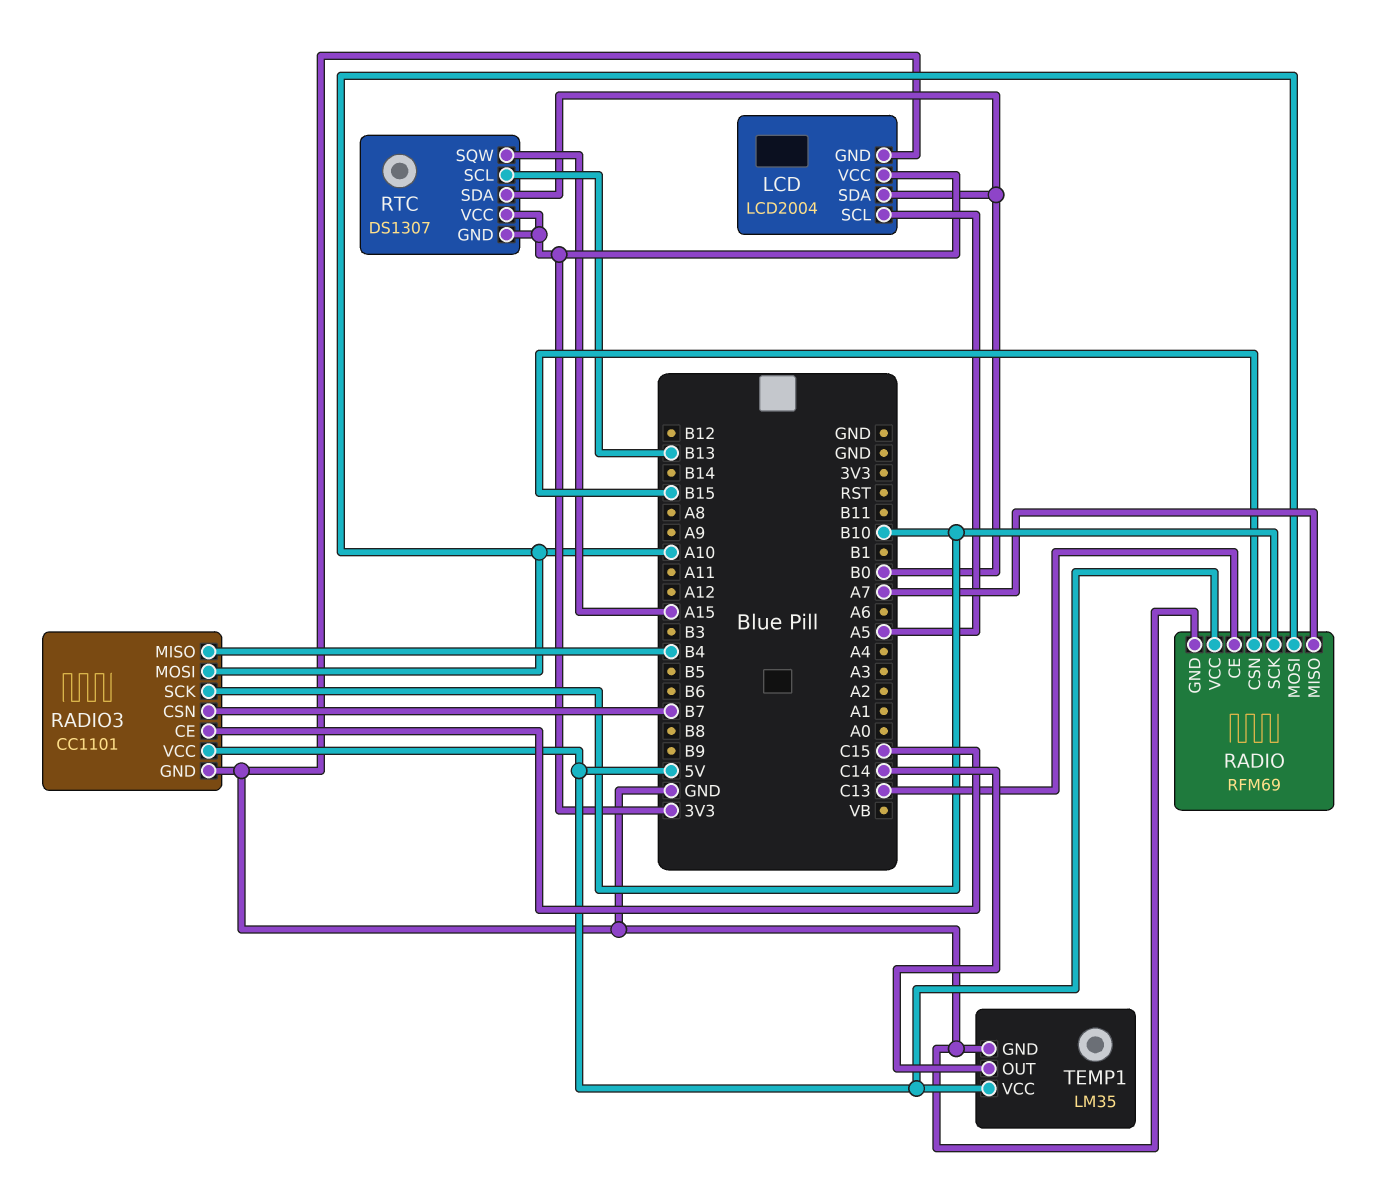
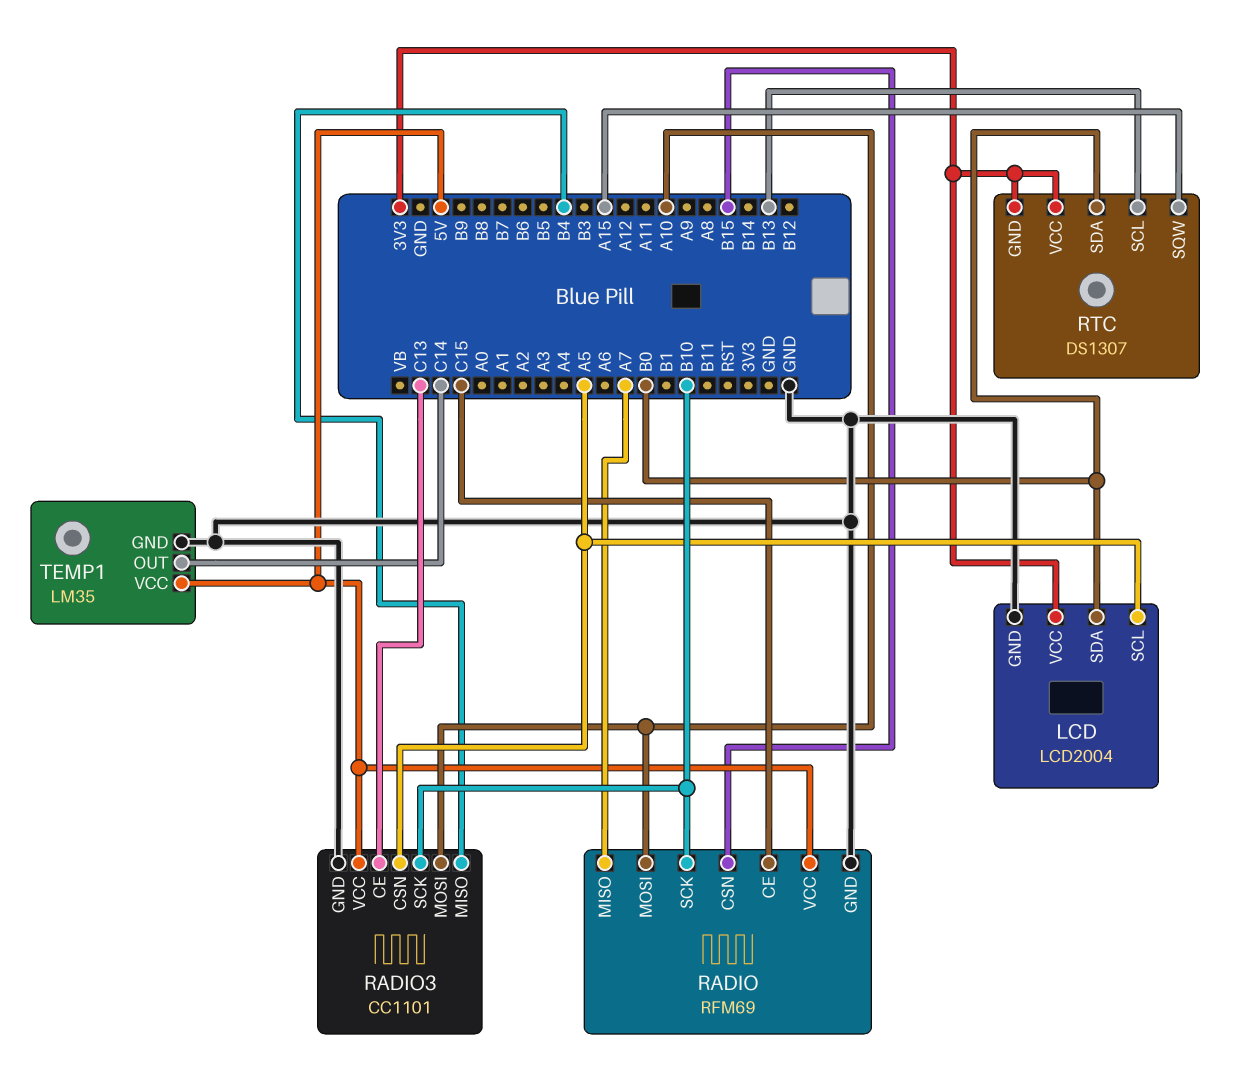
RADIO pin CE: C13 -> C15
RADIO3 pin CE: C15 -> C13
RADIO3 pin CSN: B7 -> A5

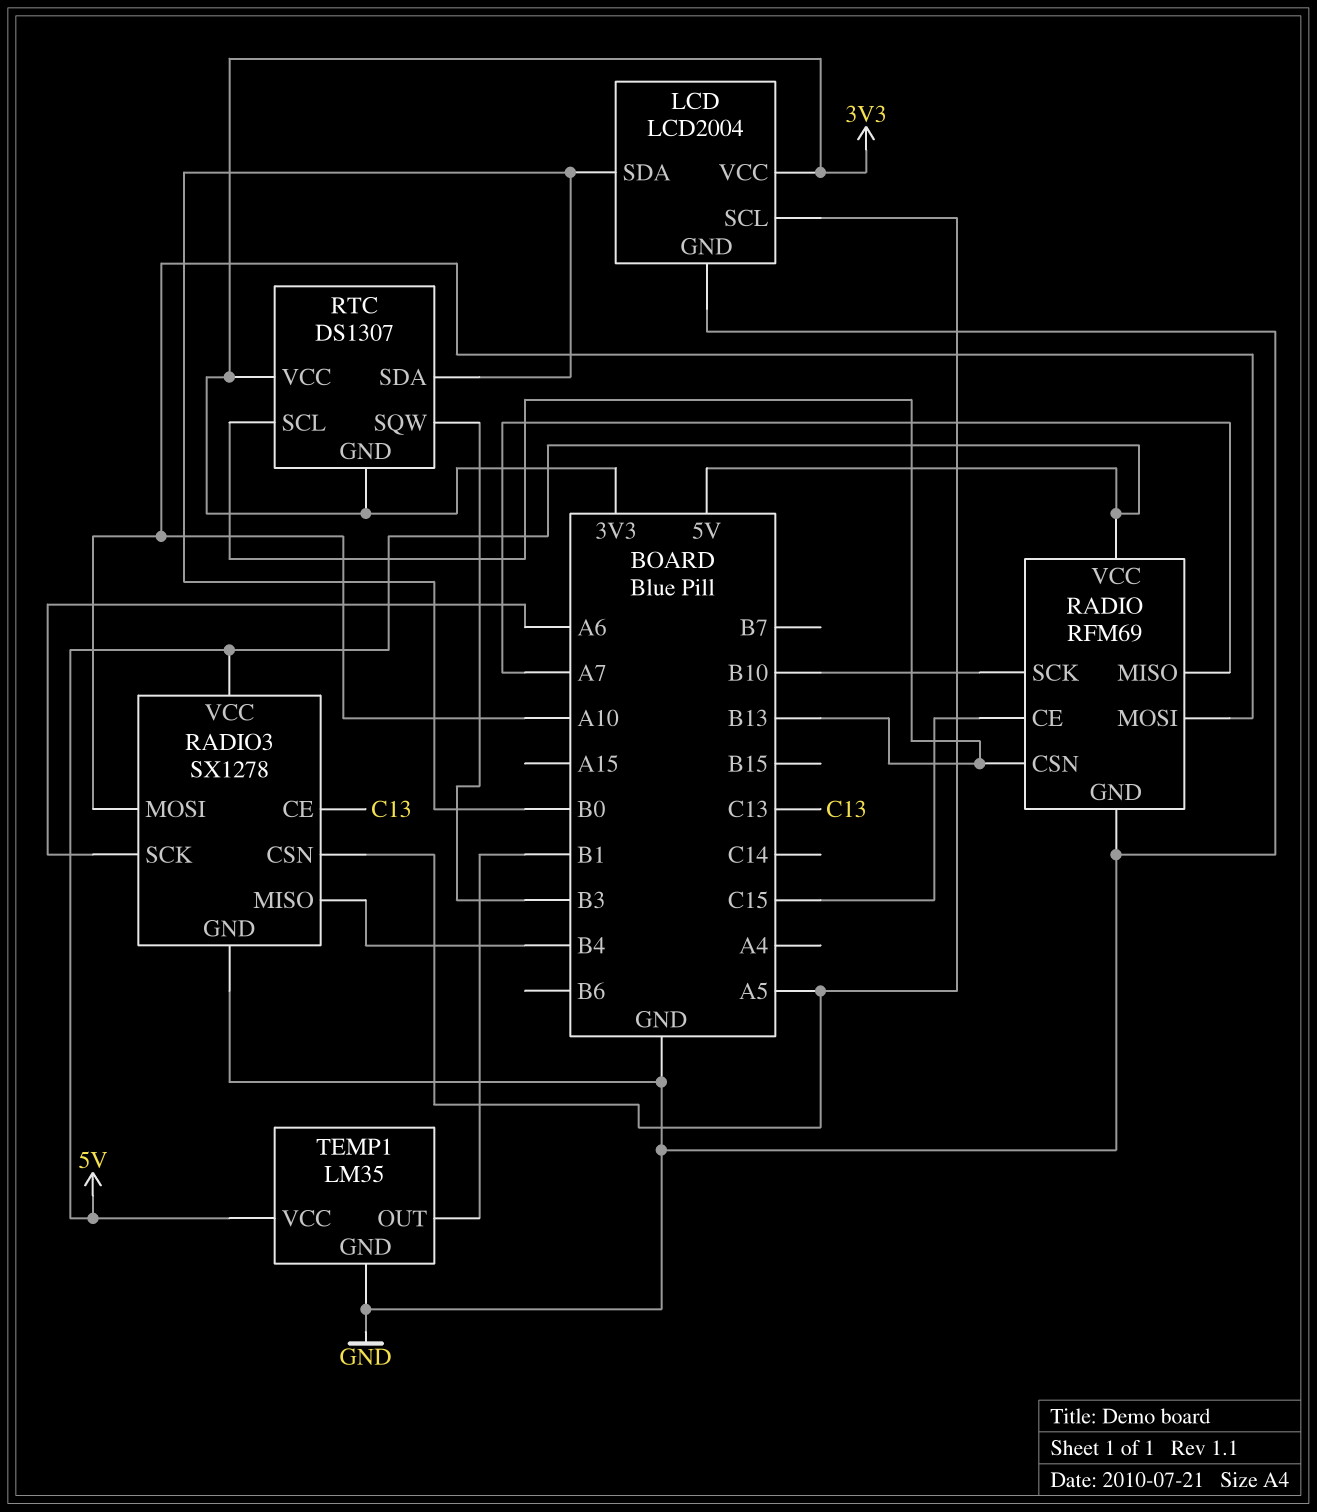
RADIO pin CSN: B15 -> B13
RADIO3: CC1101 -> SX1278
RADIO3 pin SCK: B10 -> A6
RTC pin SQW: A15 -> B3
TEMP1 pin OUT: C14 -> B1

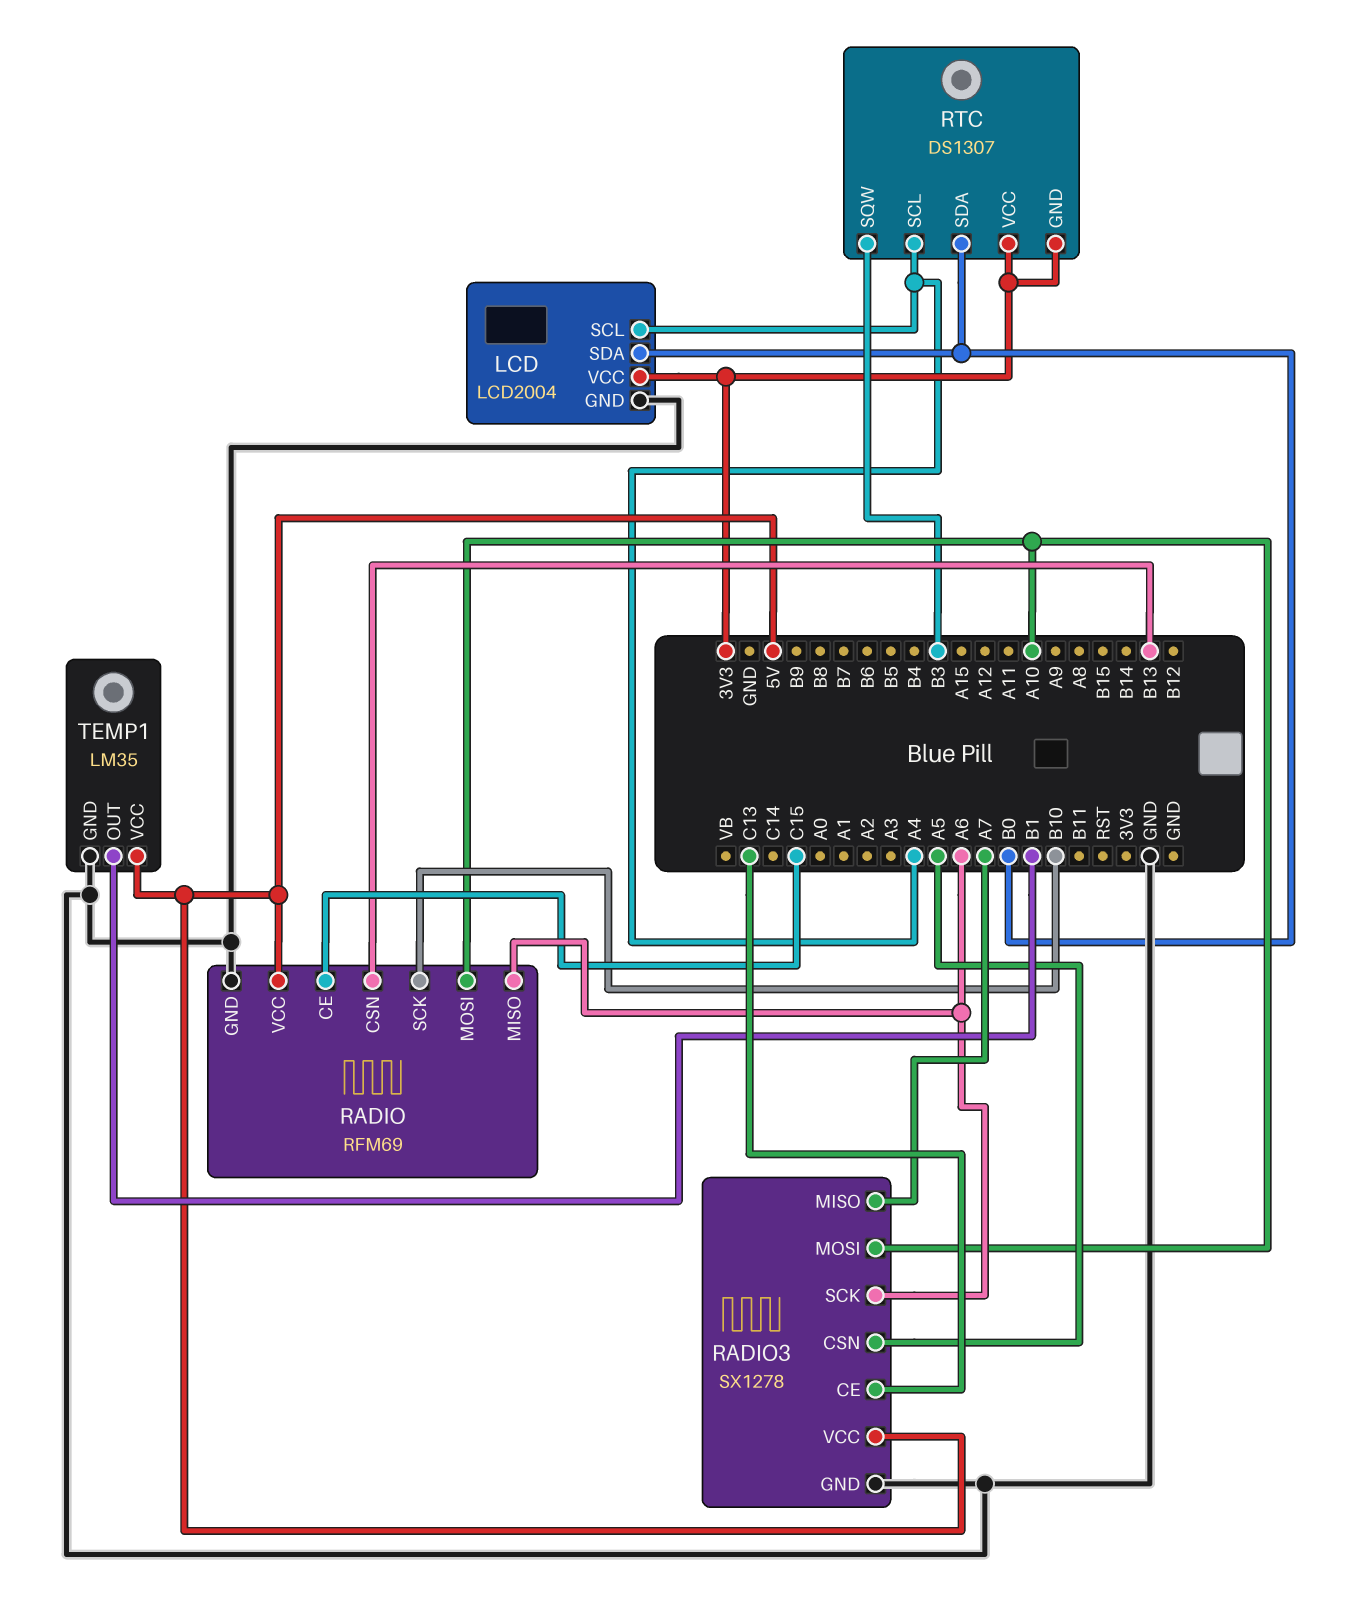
LCD pin SCL: A5 -> A4
RADIO pin MISO: A7 -> A6
RADIO3 pin MISO: B4 -> A7
RTC pin SCL: B13 -> A4

